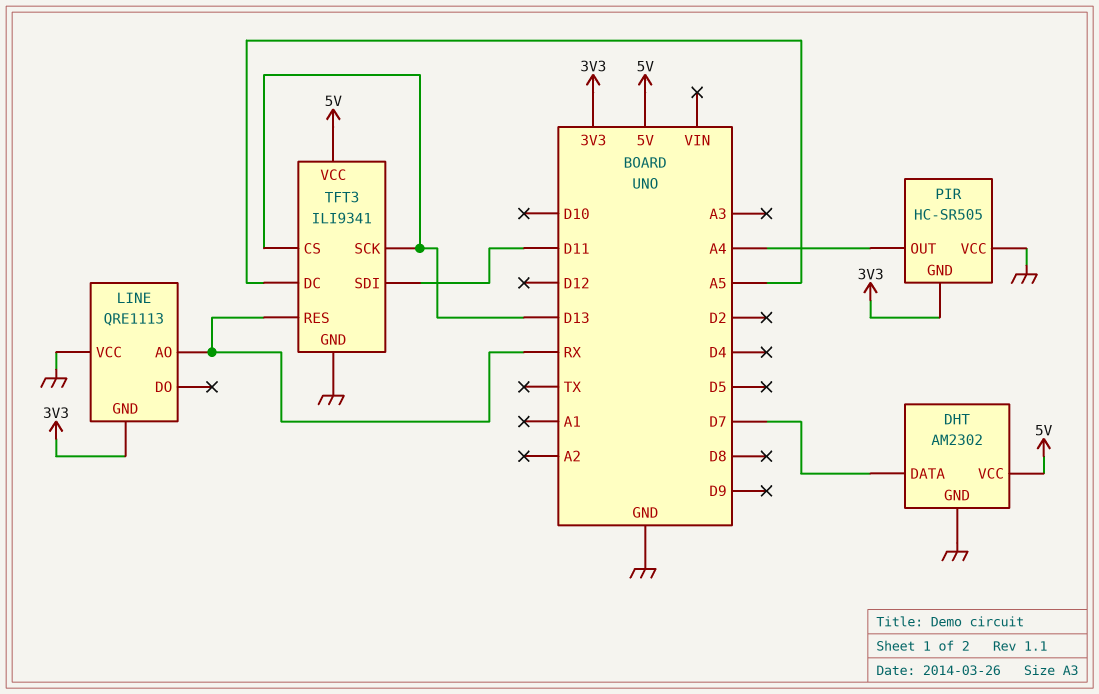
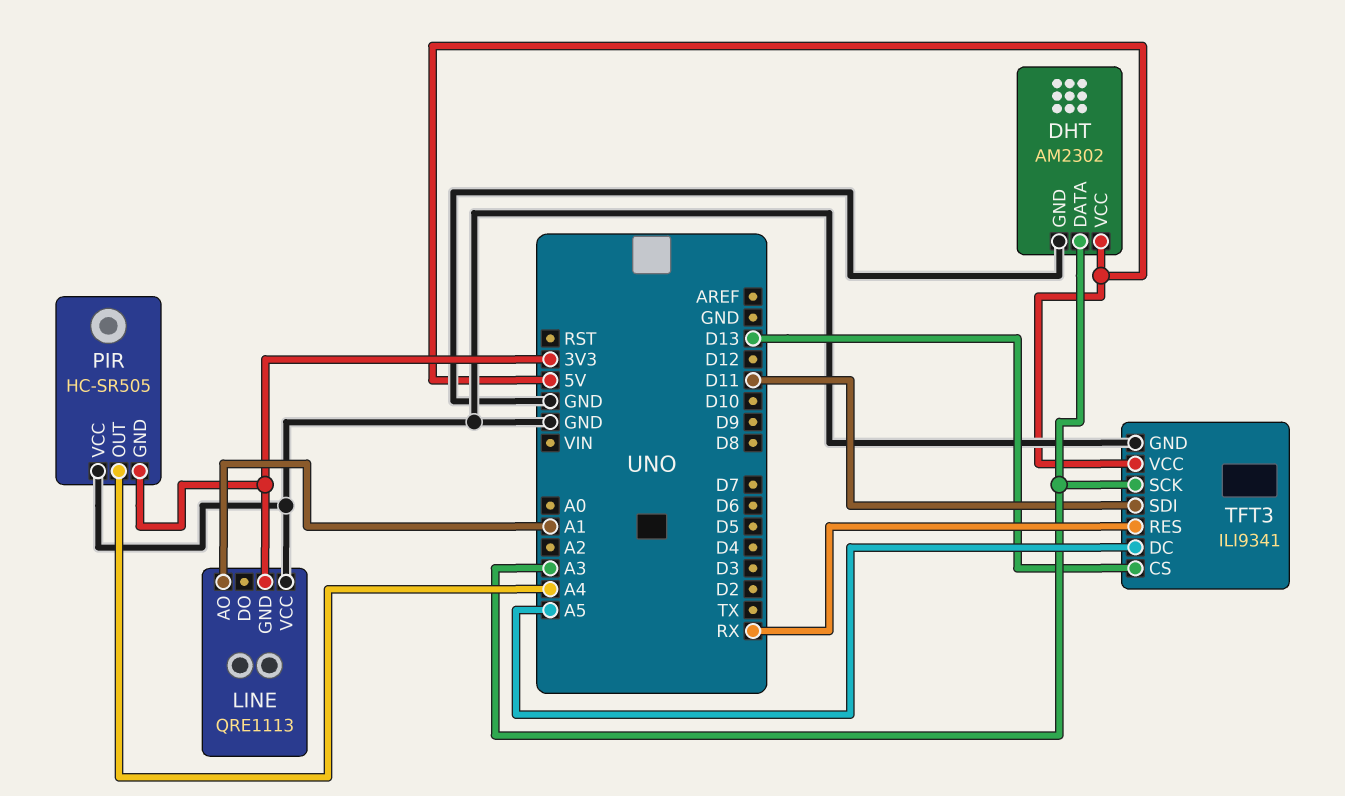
DHT pin DATA: D7 -> A3
LINE pin AO: RX -> A1
TFT3 pin SCK: D13 -> A3

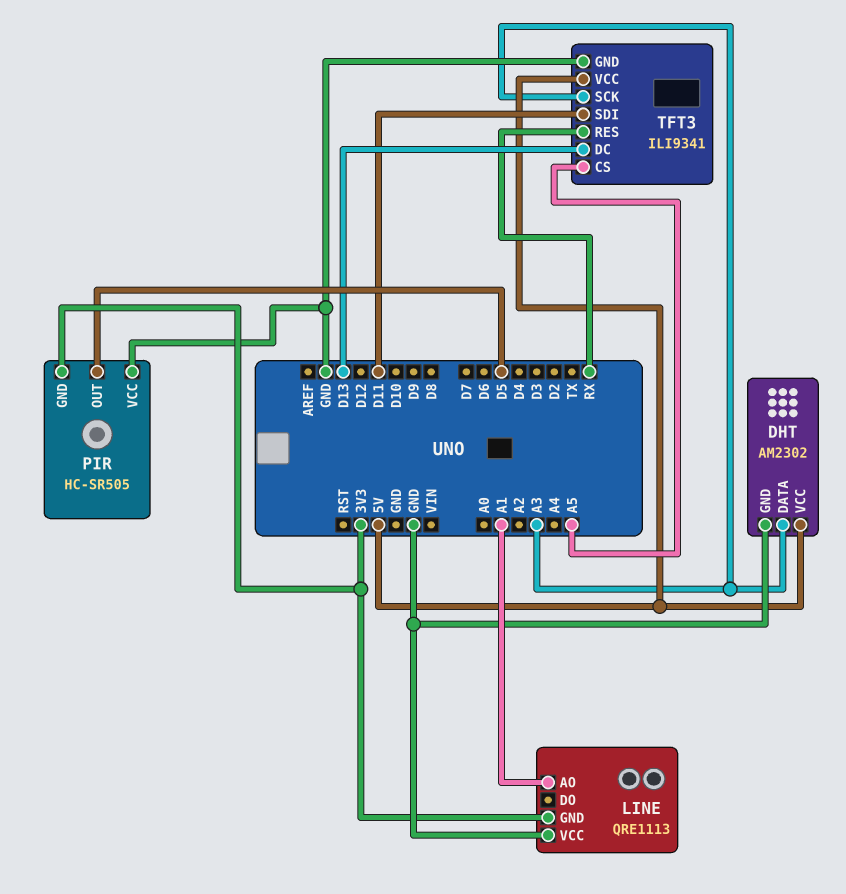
PIR pin OUT: A4 -> D5
TFT3 pin CS: D13 -> A5
TFT3 pin DC: A5 -> D13

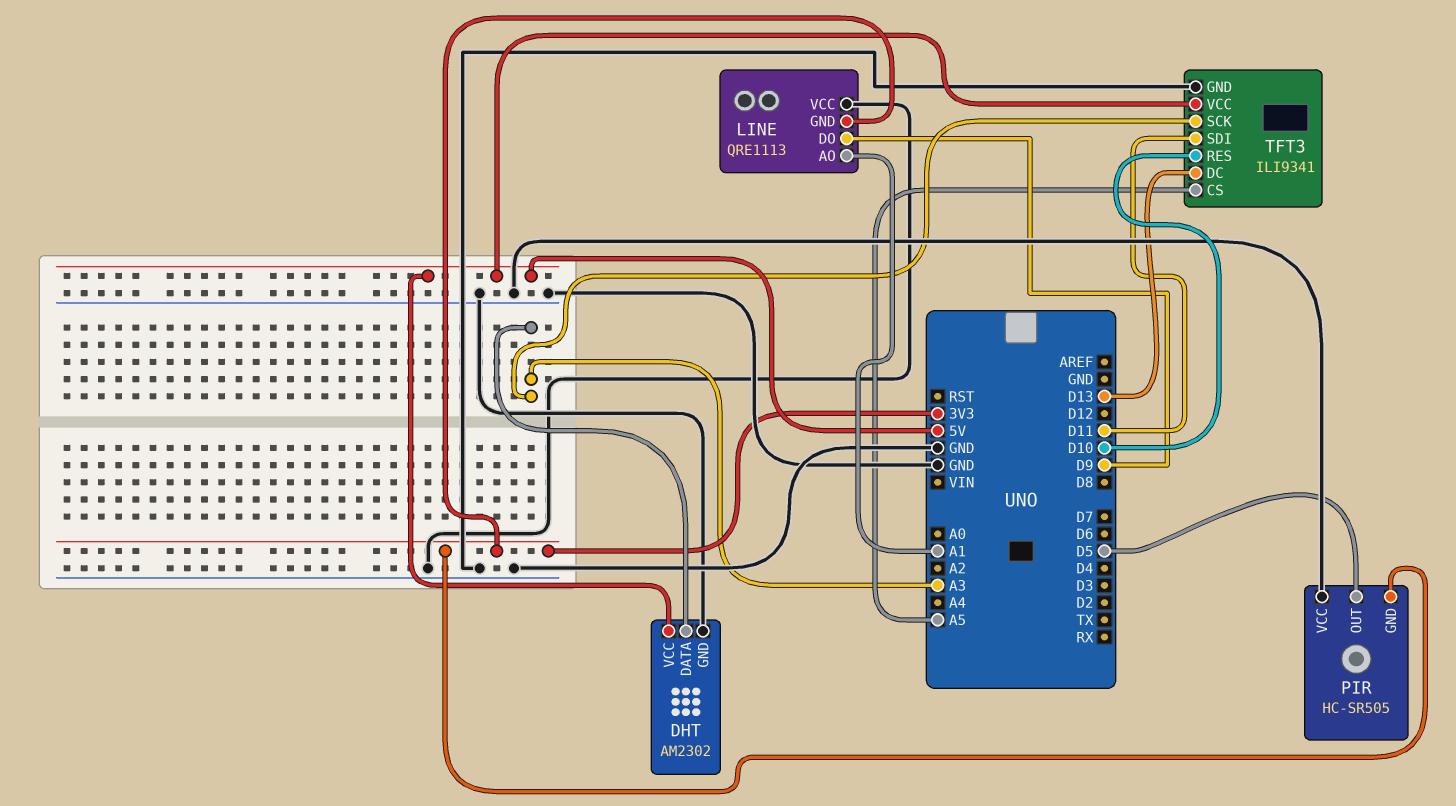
LINE pin DO: none -> D9
TFT3 pin RES: RX -> D10

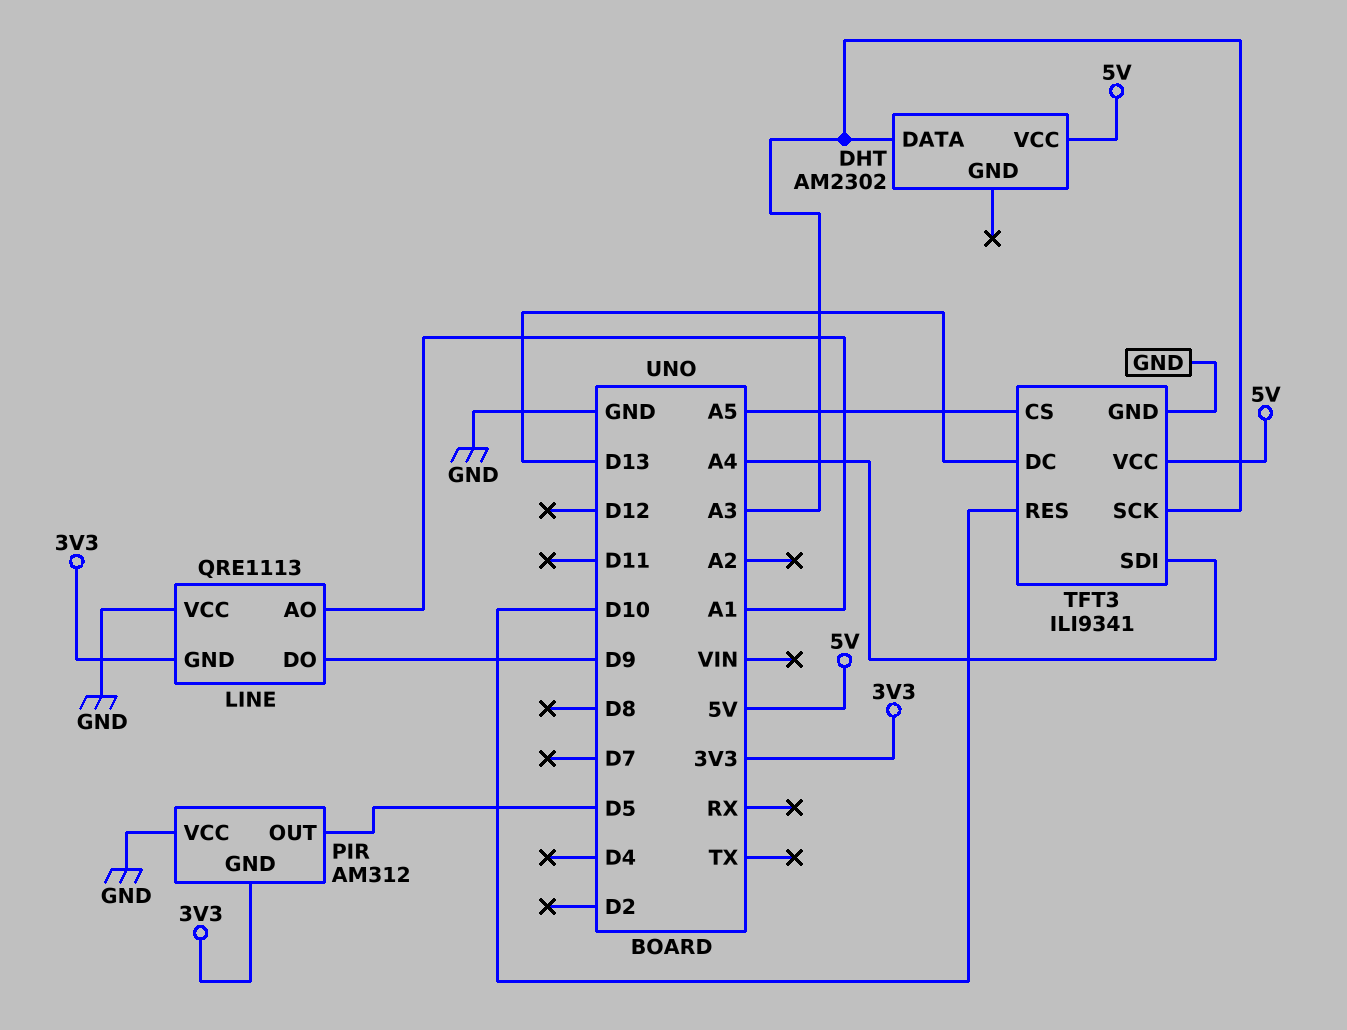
DHT pin GND: GND -> none
PIR: HC-SR505 -> AM312
TFT3 pin SDI: D11 -> A4

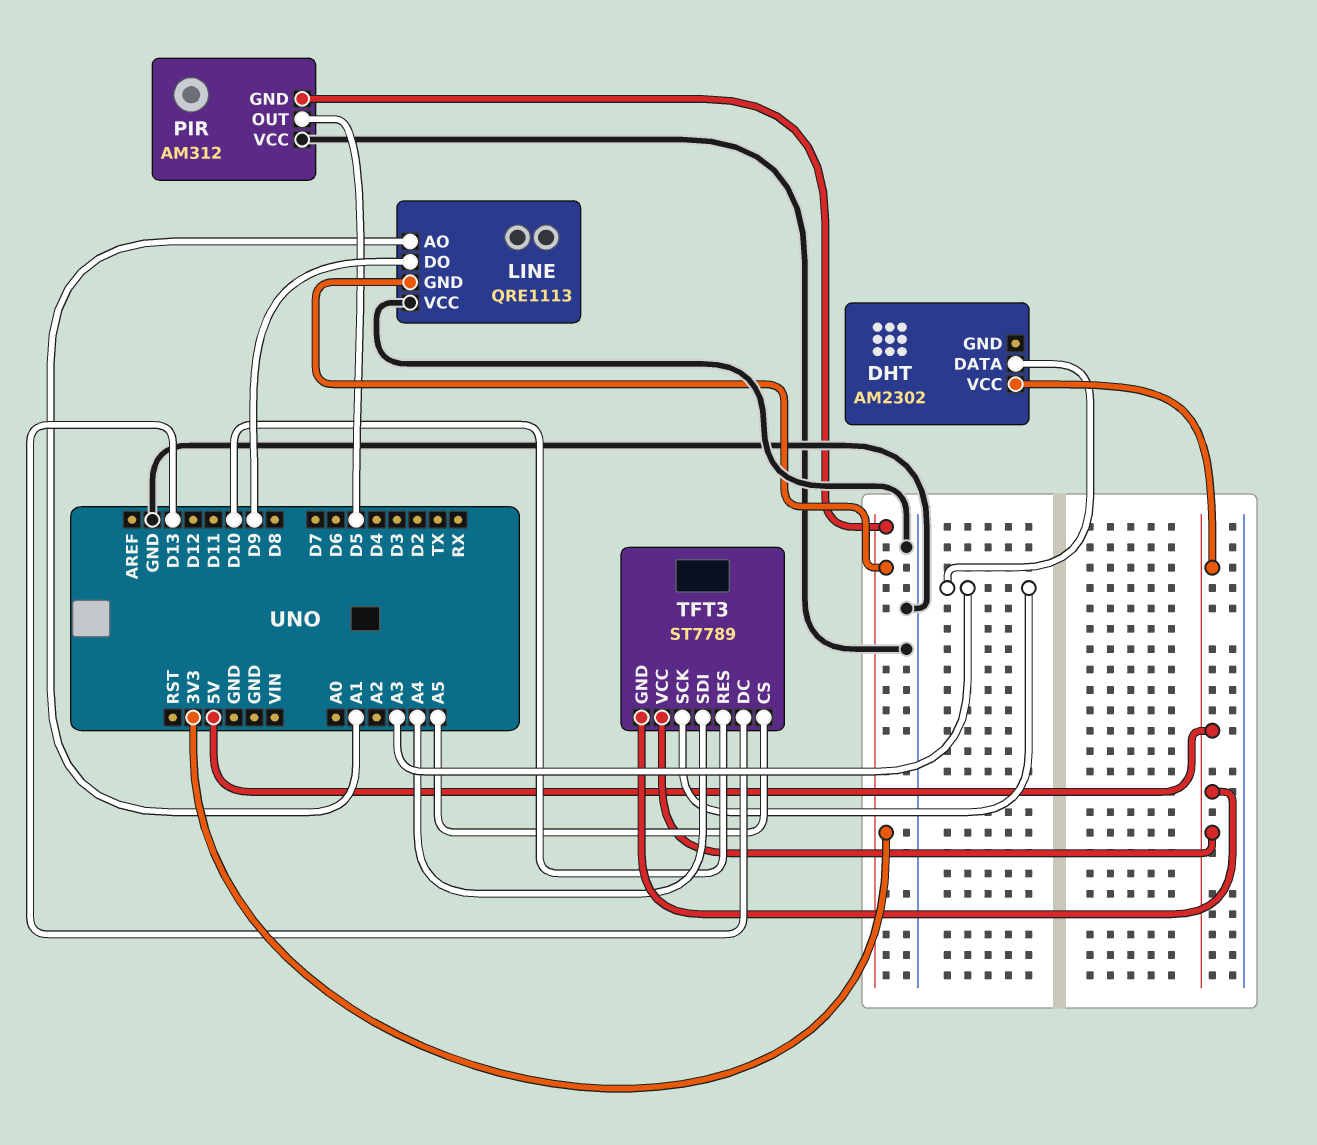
TFT3: ILI9341 -> ST7789
TFT3 pin GND: GND -> 5V

